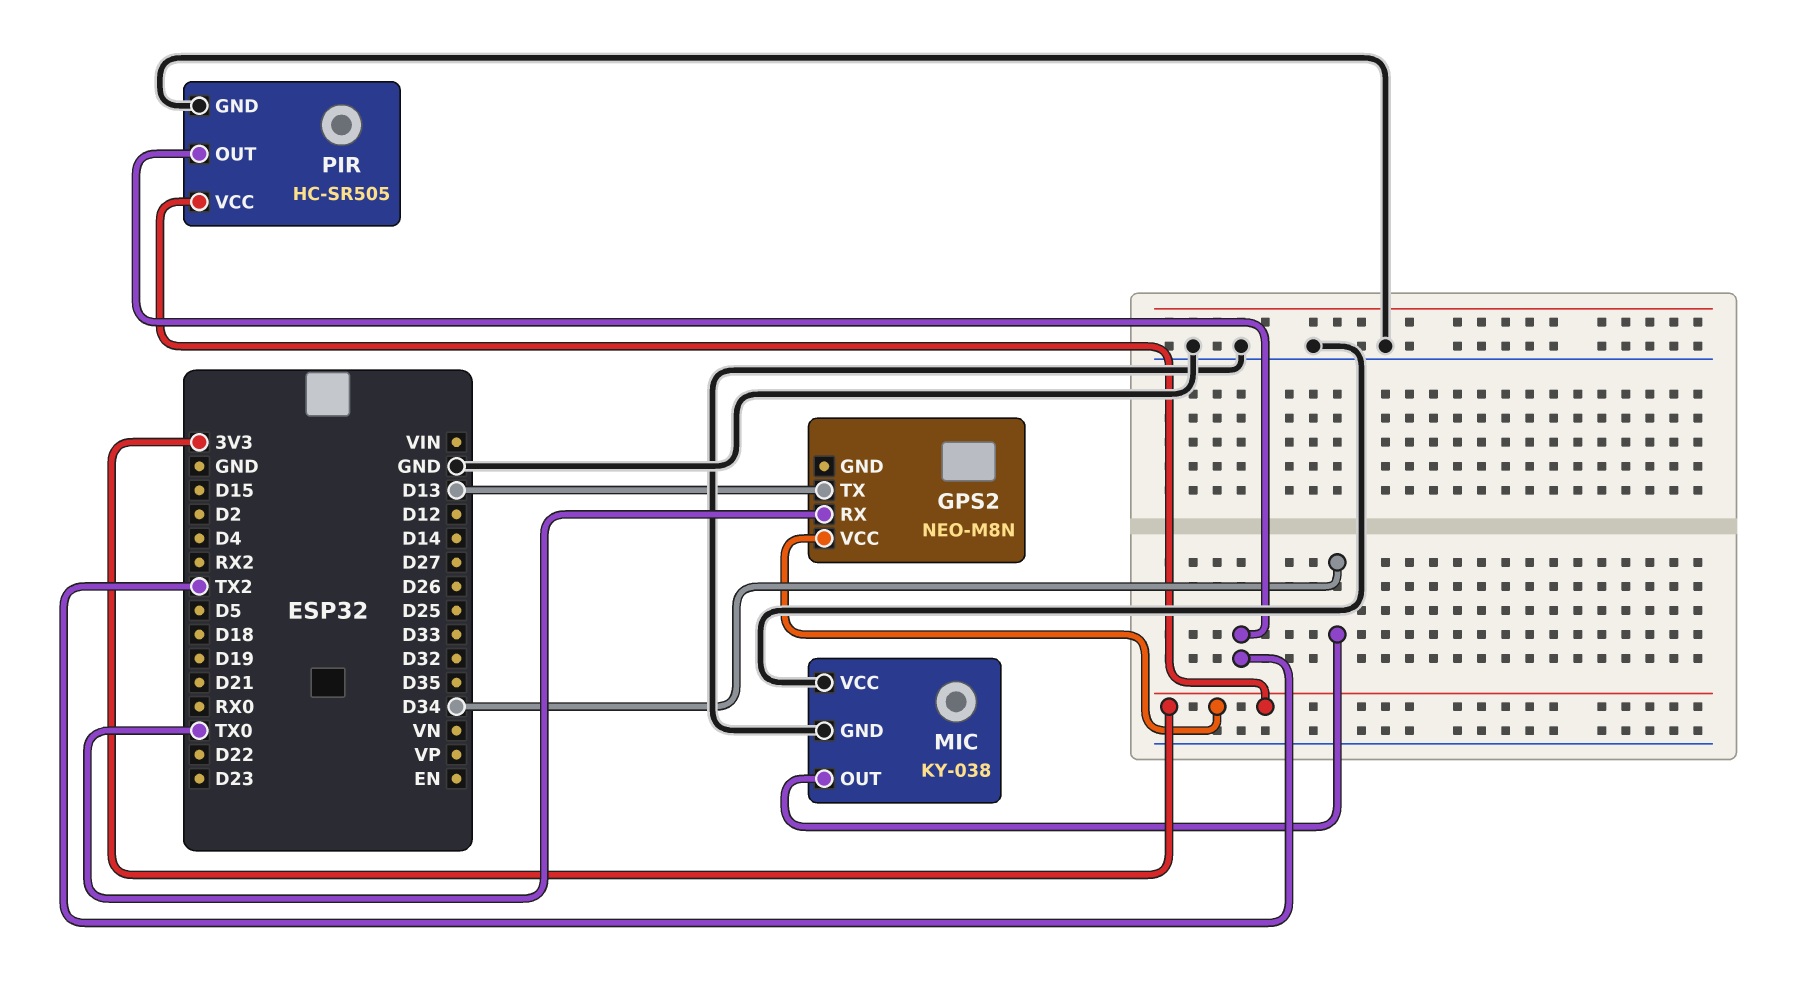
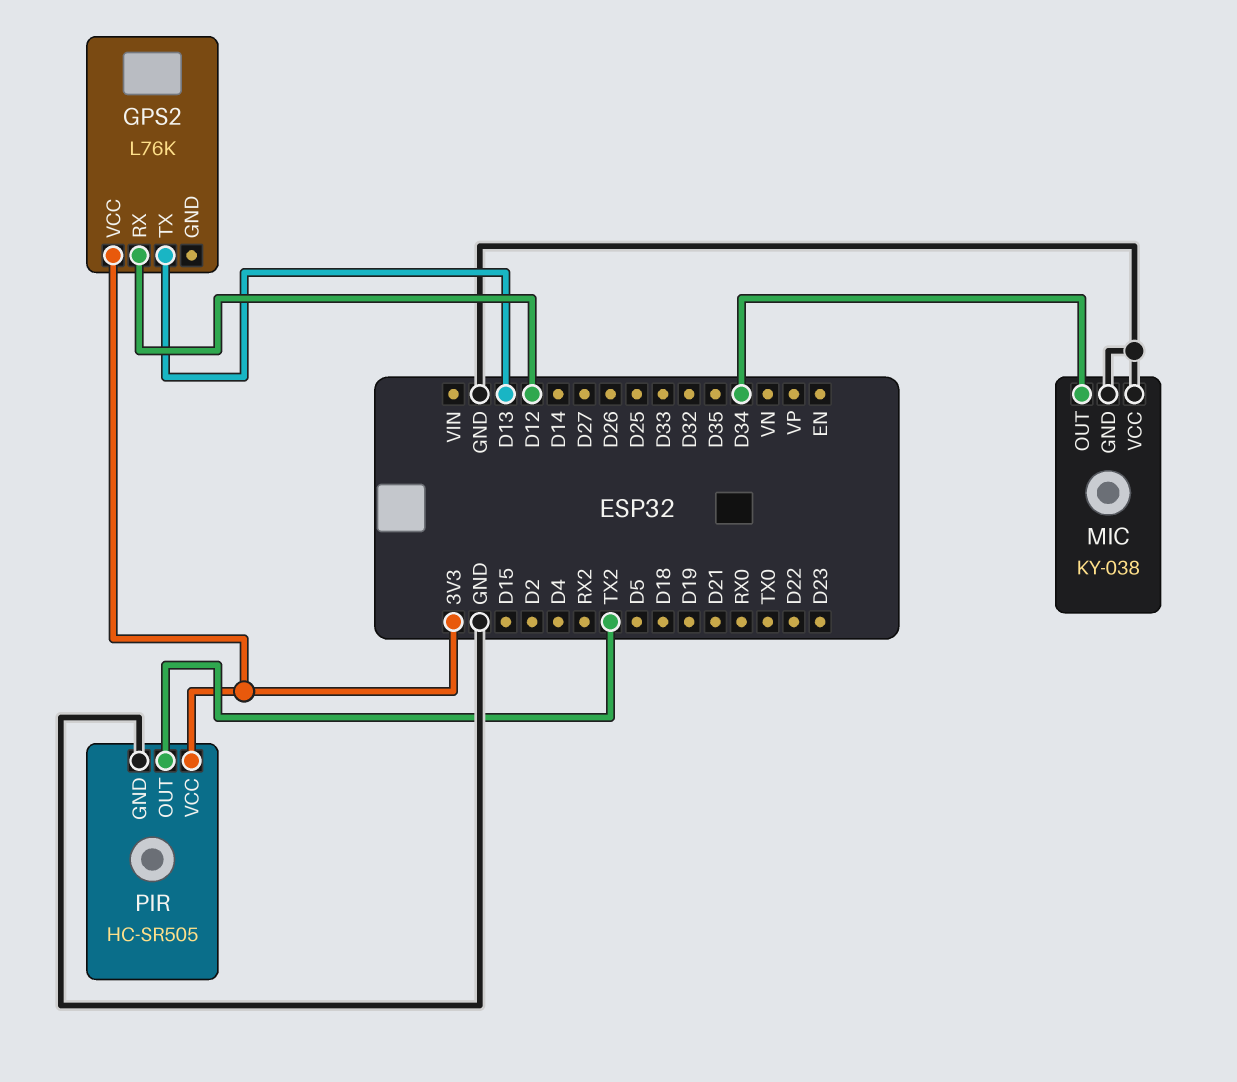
GPS2: NEO-M8N -> L76K
GPS2 pin RX: TX0 -> D12

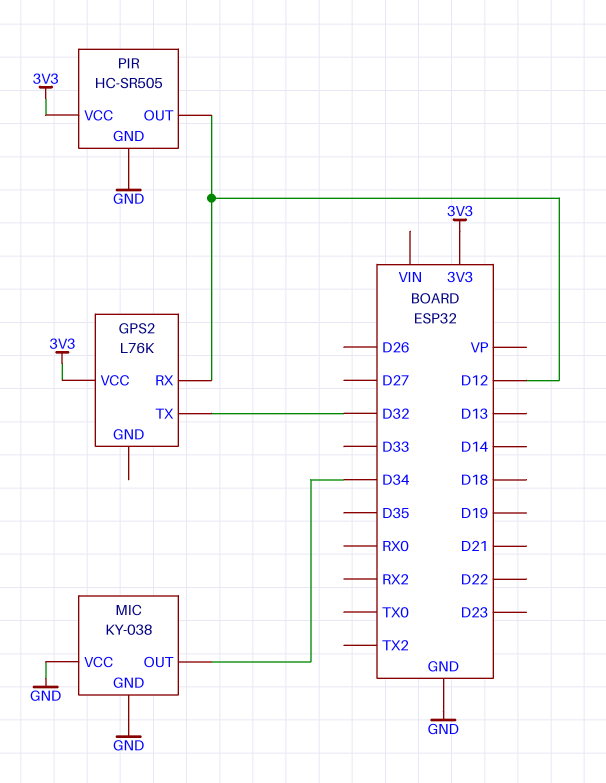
GPS2 pin TX: D13 -> D32
PIR pin OUT: TX2 -> D12

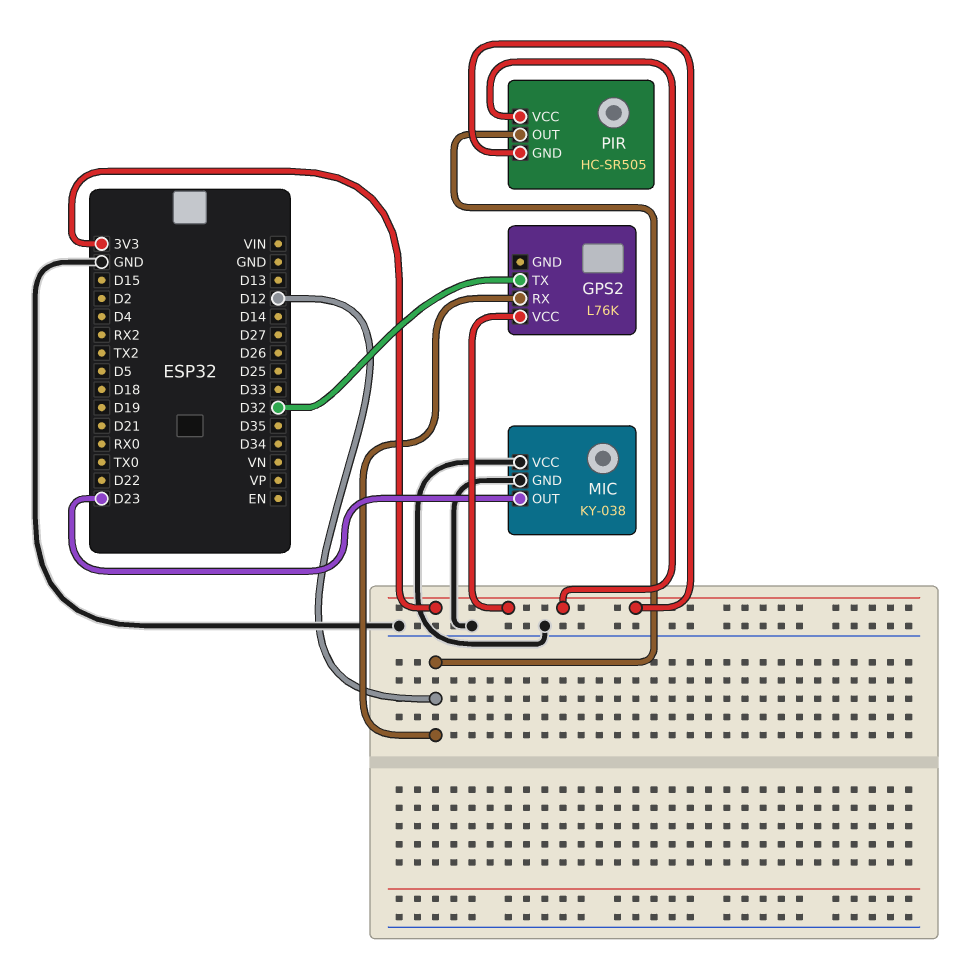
MIC pin OUT: D34 -> D23
PIR pin GND: GND -> 3V3

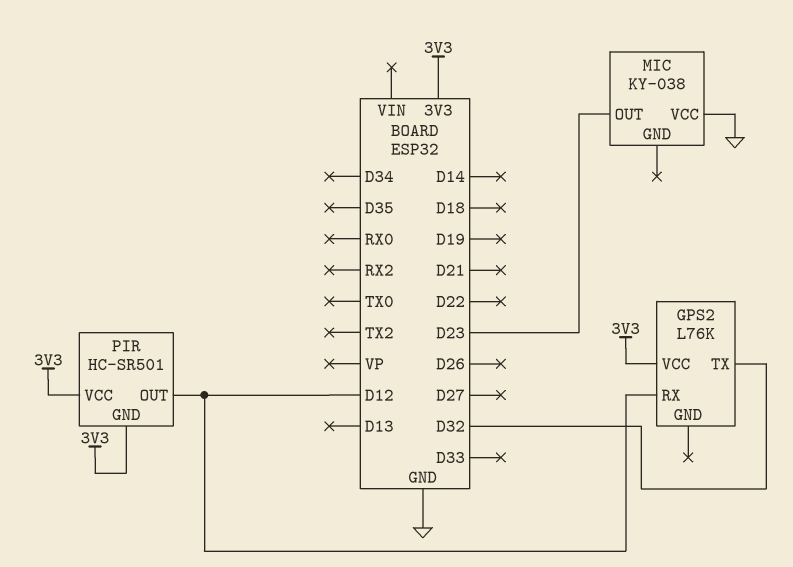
MIC pin GND: GND -> none
PIR: HC-SR505 -> HC-SR501

